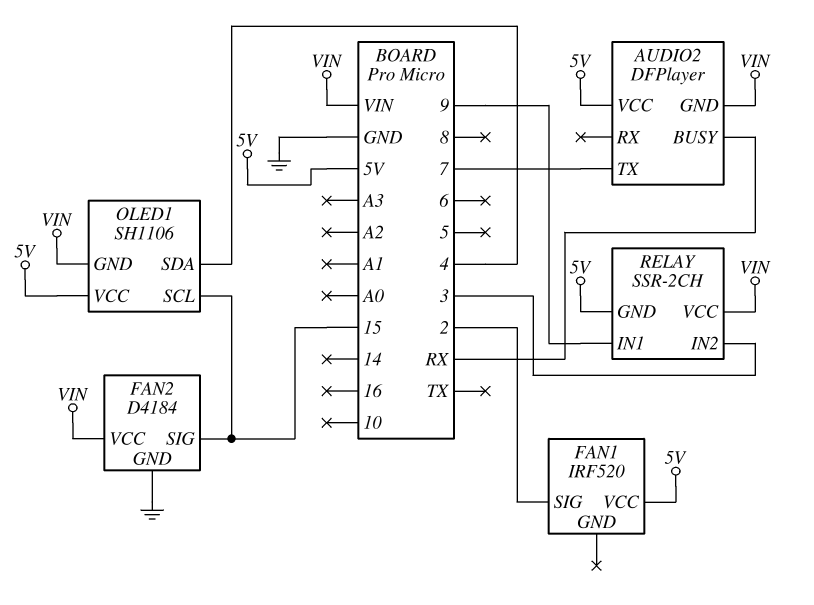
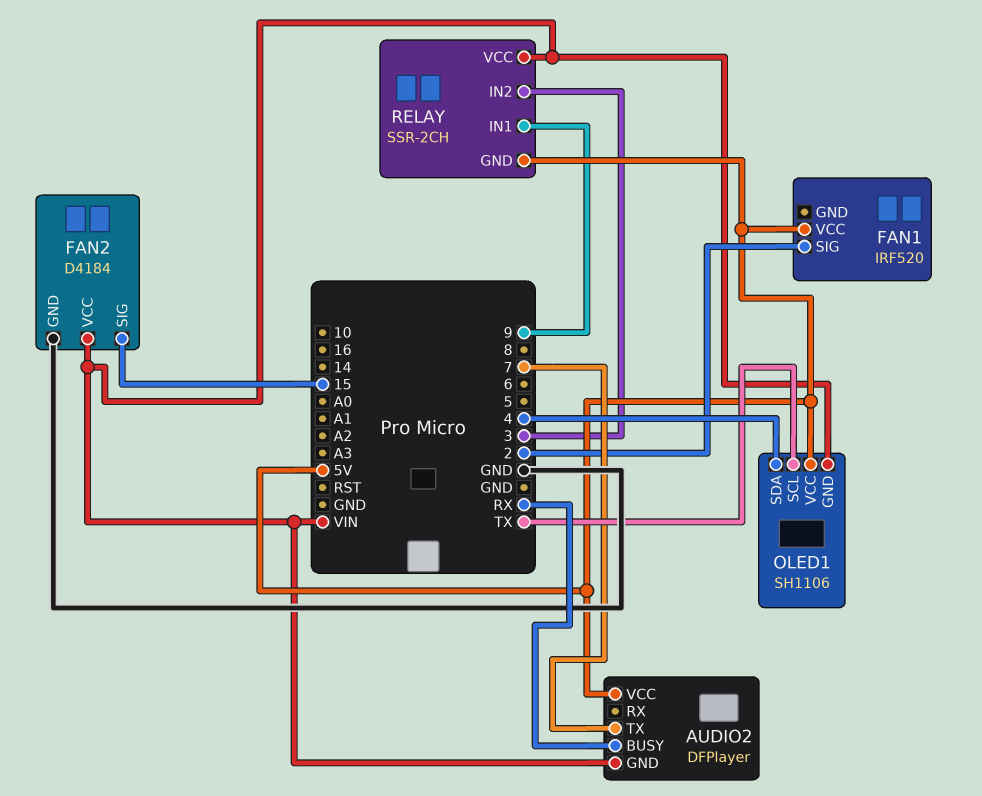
OLED1 pin SCL: 15 -> TX

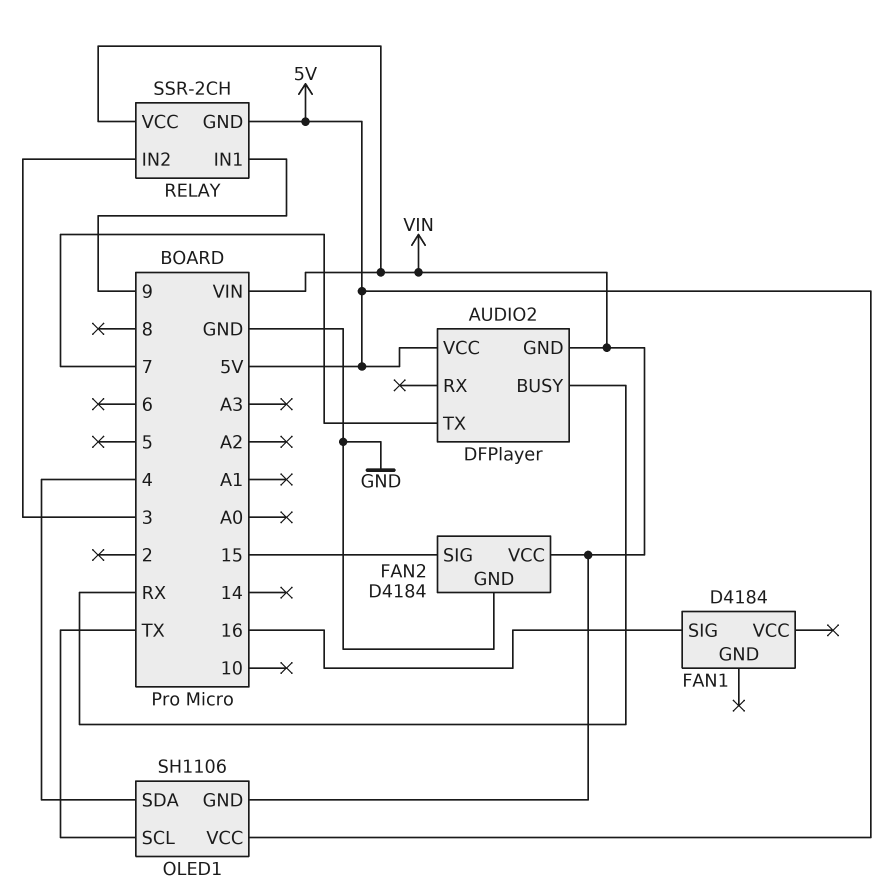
FAN1: IRF520 -> D4184
FAN1 pin SIG: 2 -> 16
FAN1 pin VCC: 5V -> none

